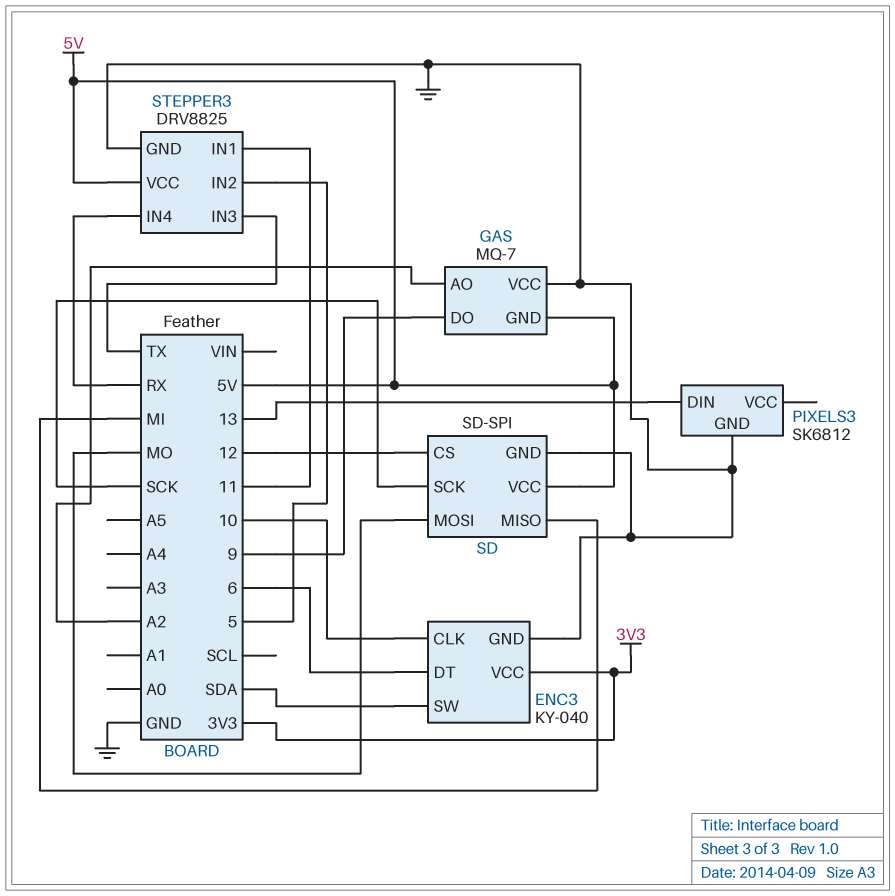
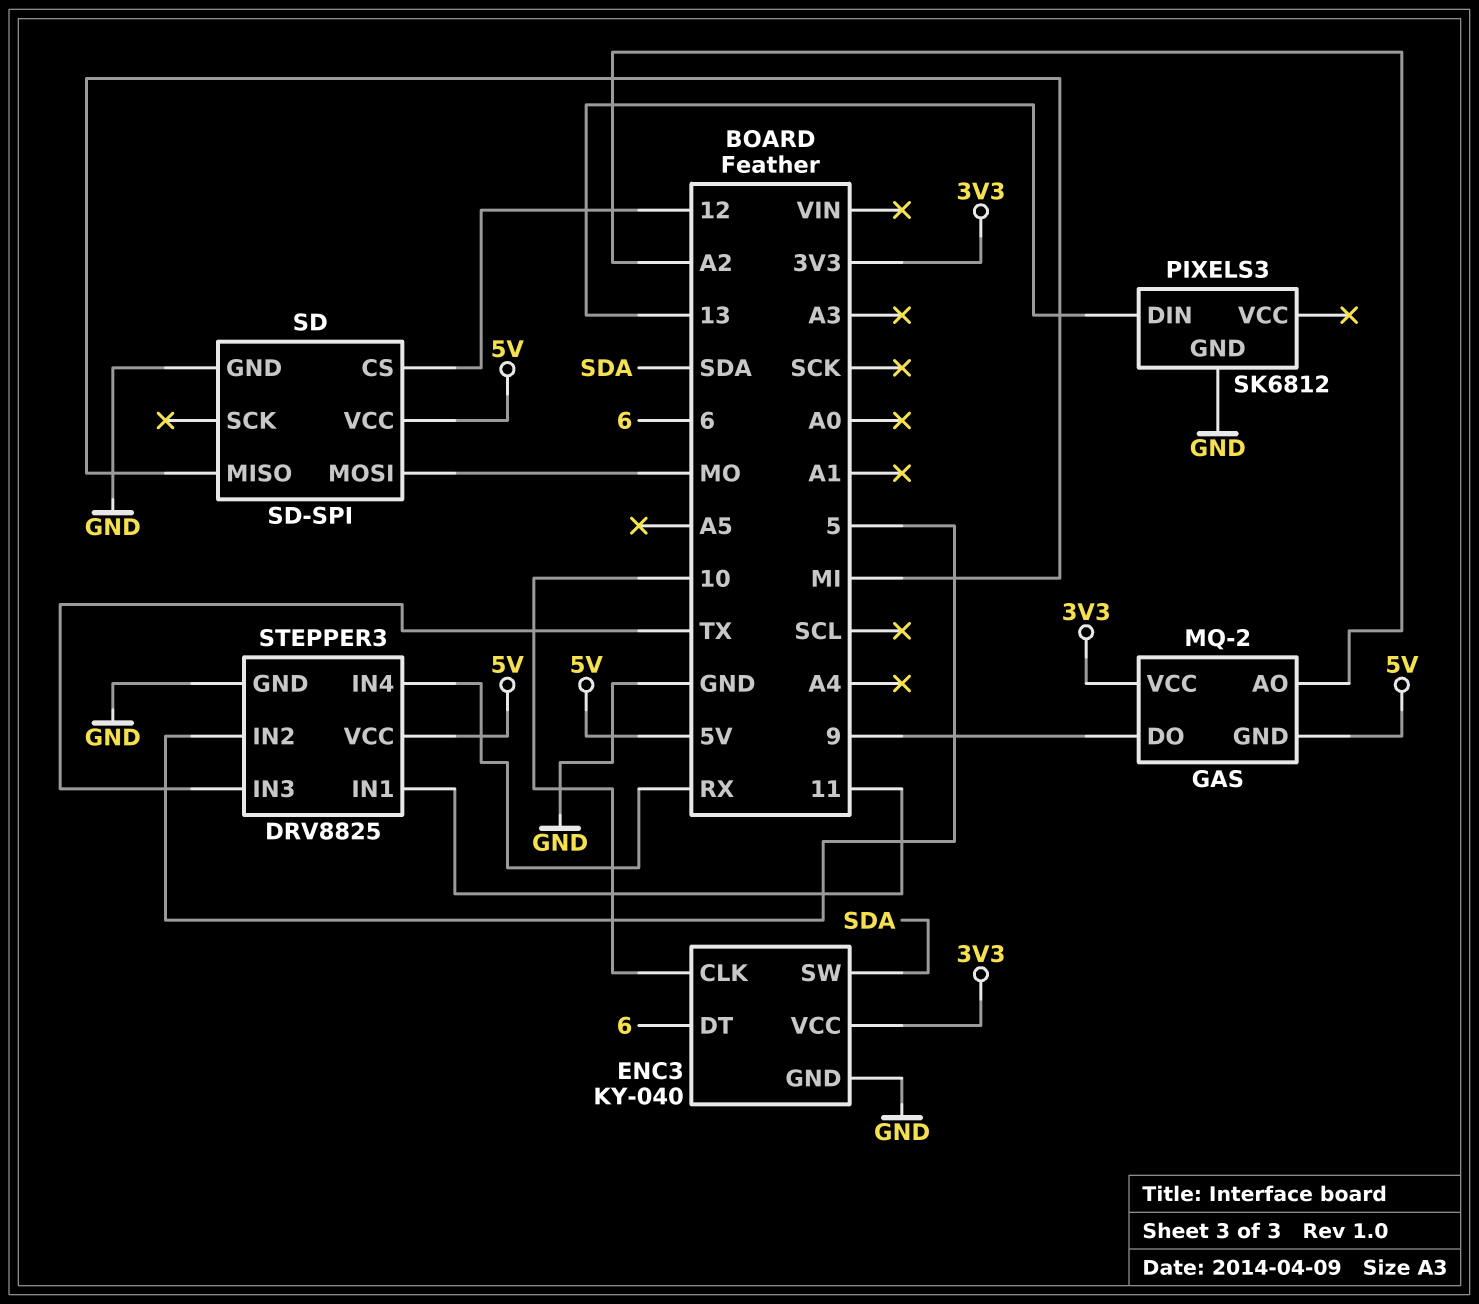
GAS: MQ-7 -> MQ-2
GAS pin VCC: GND -> 3V3
SD pin SCK: SCK -> none

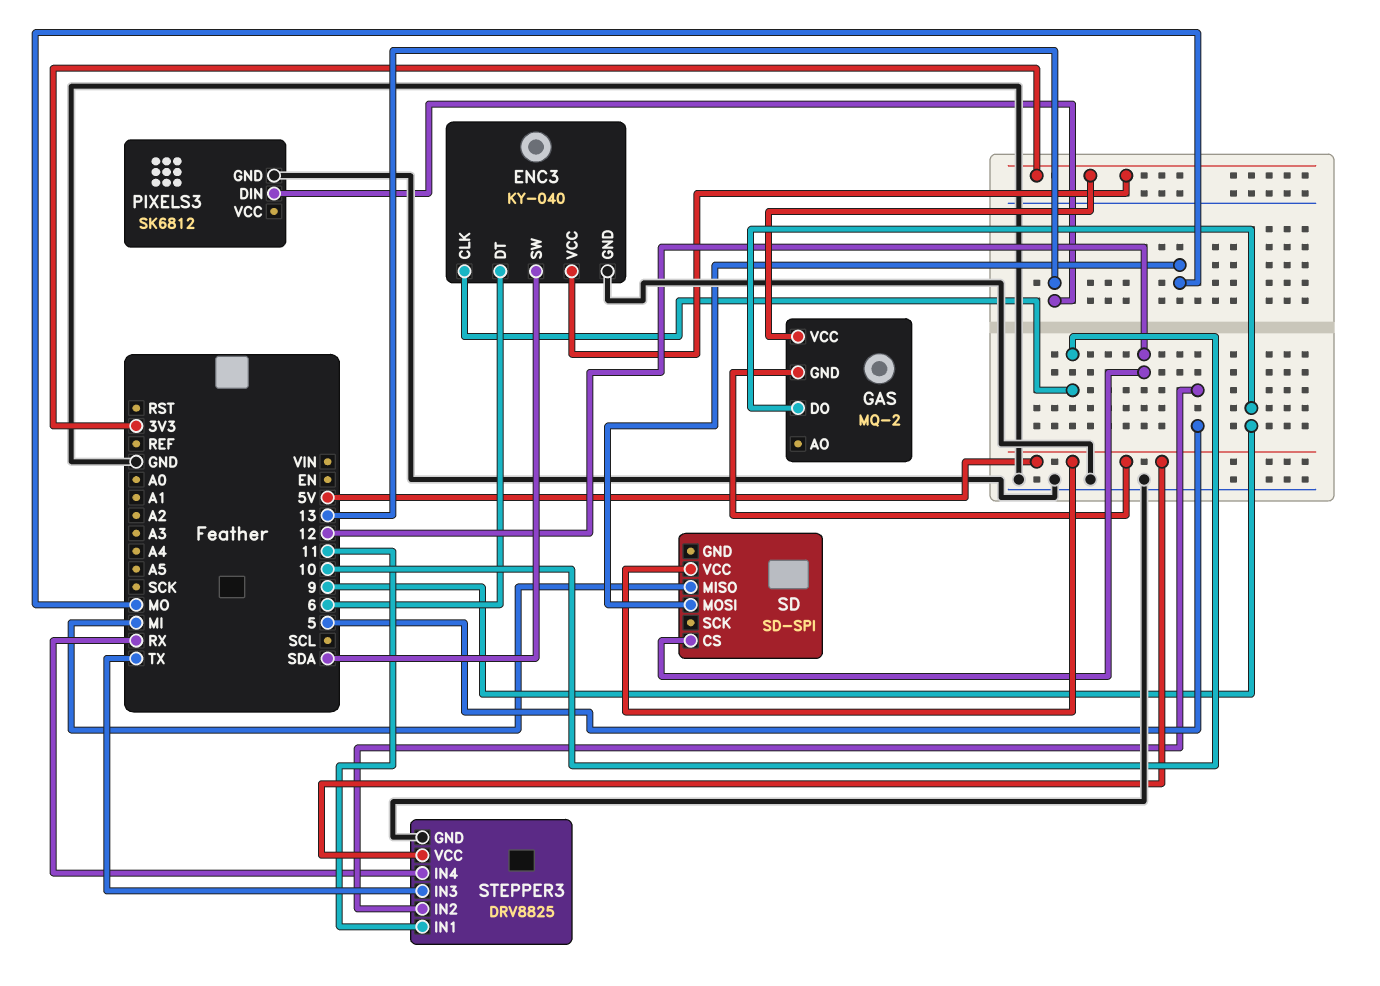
GAS pin AO: A2 -> none
SD pin GND: GND -> none

